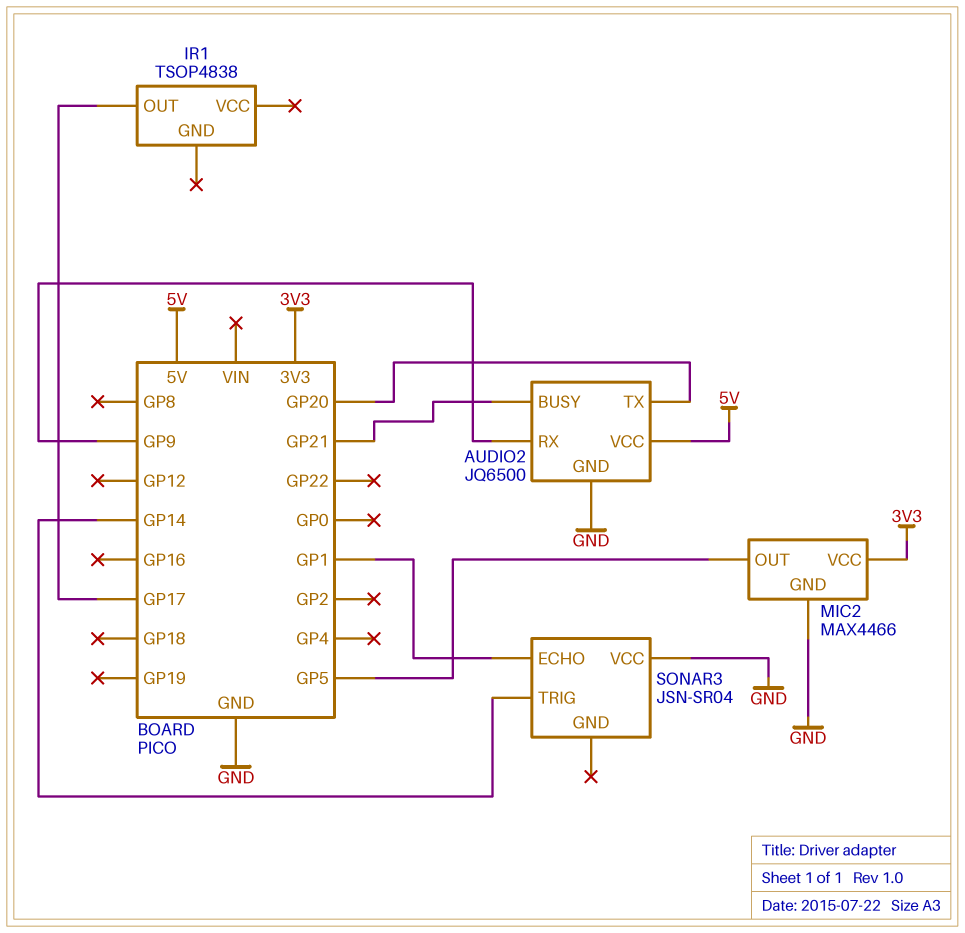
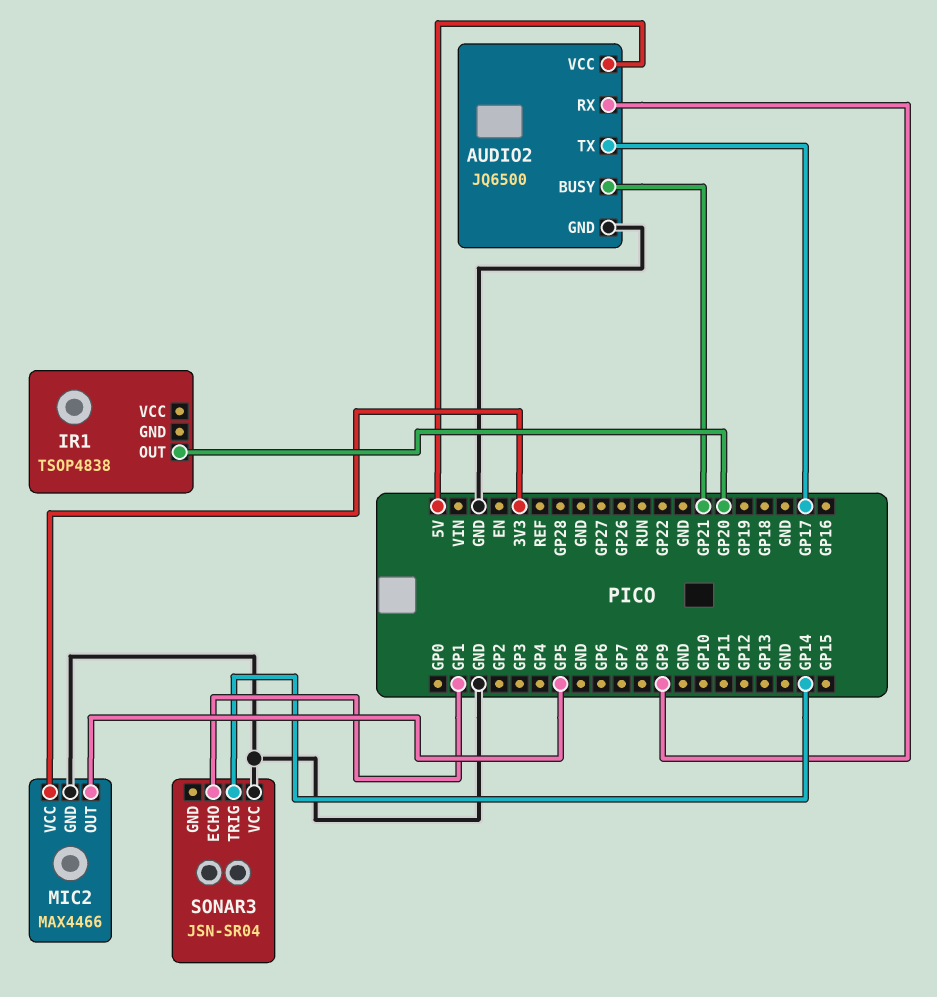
AUDIO2 pin TX: GP20 -> GP17
IR1 pin OUT: GP17 -> GP20

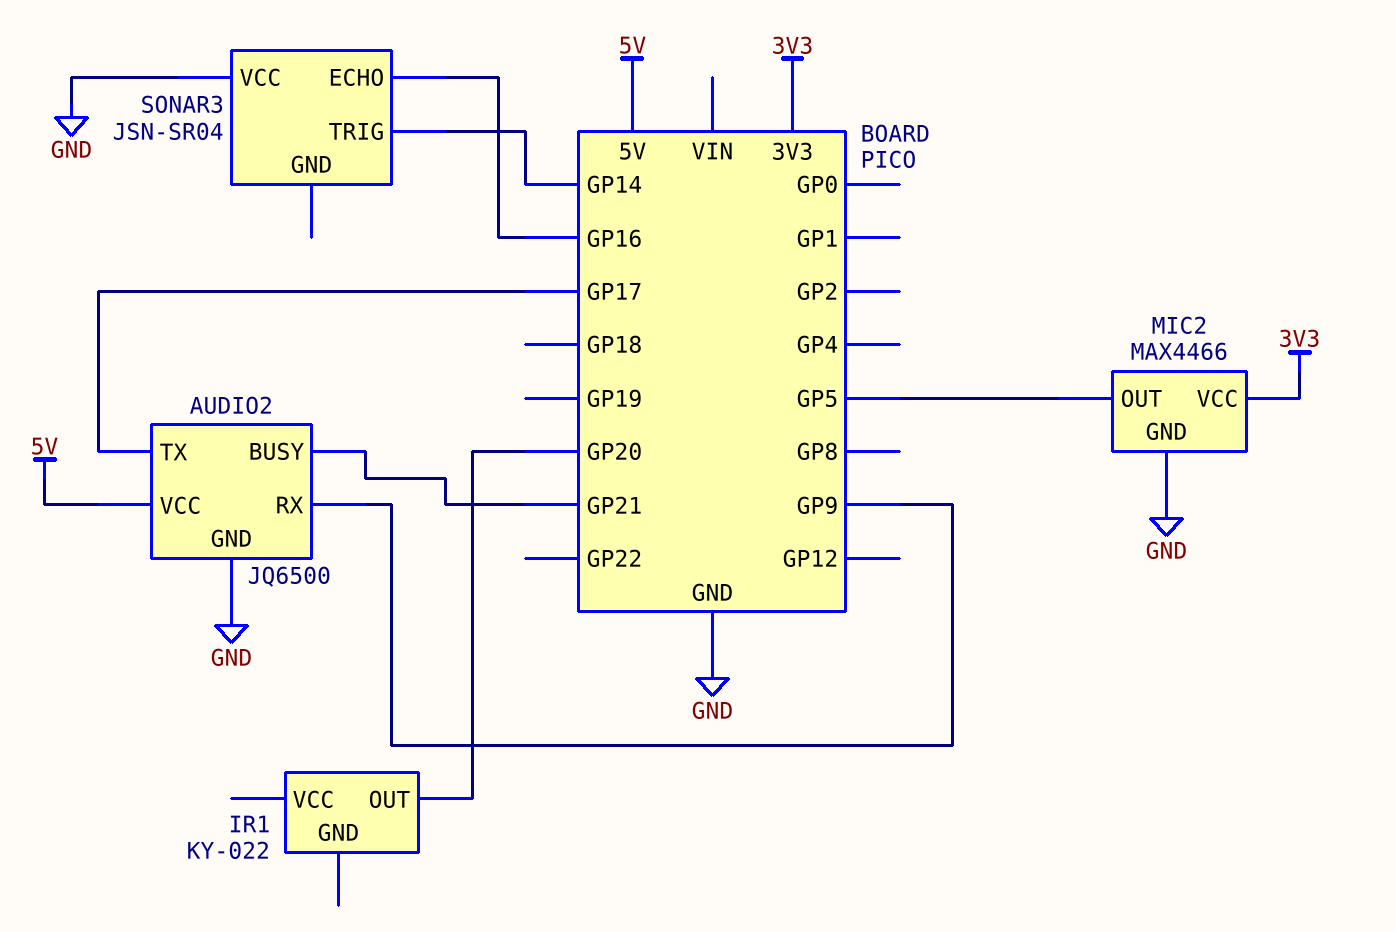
IR1: TSOP4838 -> KY-022
SONAR3 pin ECHO: GP1 -> GP16

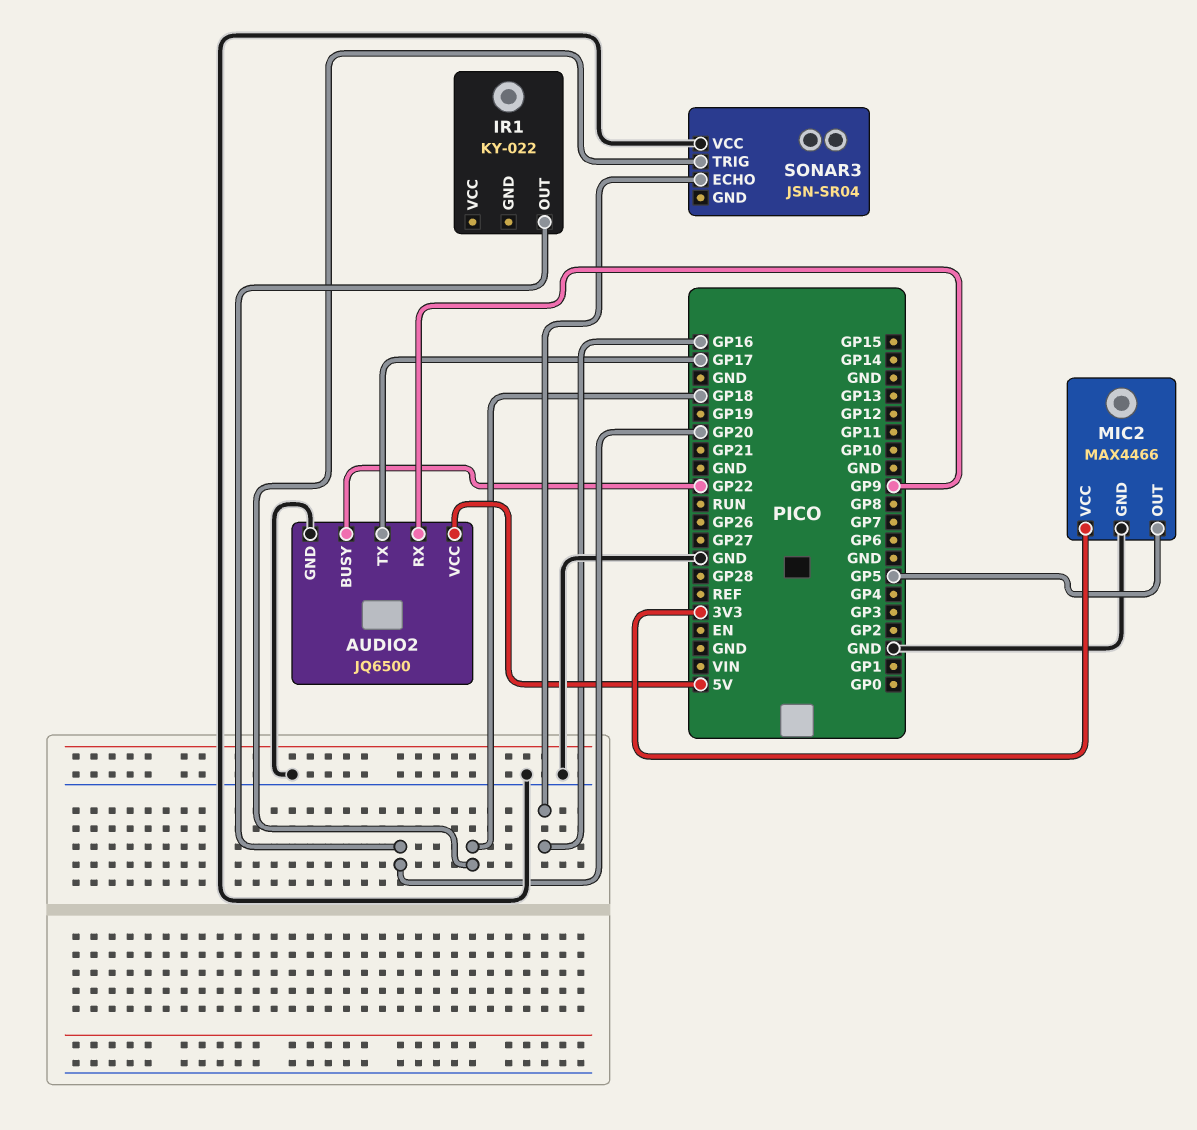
AUDIO2 pin BUSY: GP21 -> GP22
SONAR3 pin TRIG: GP14 -> GP18

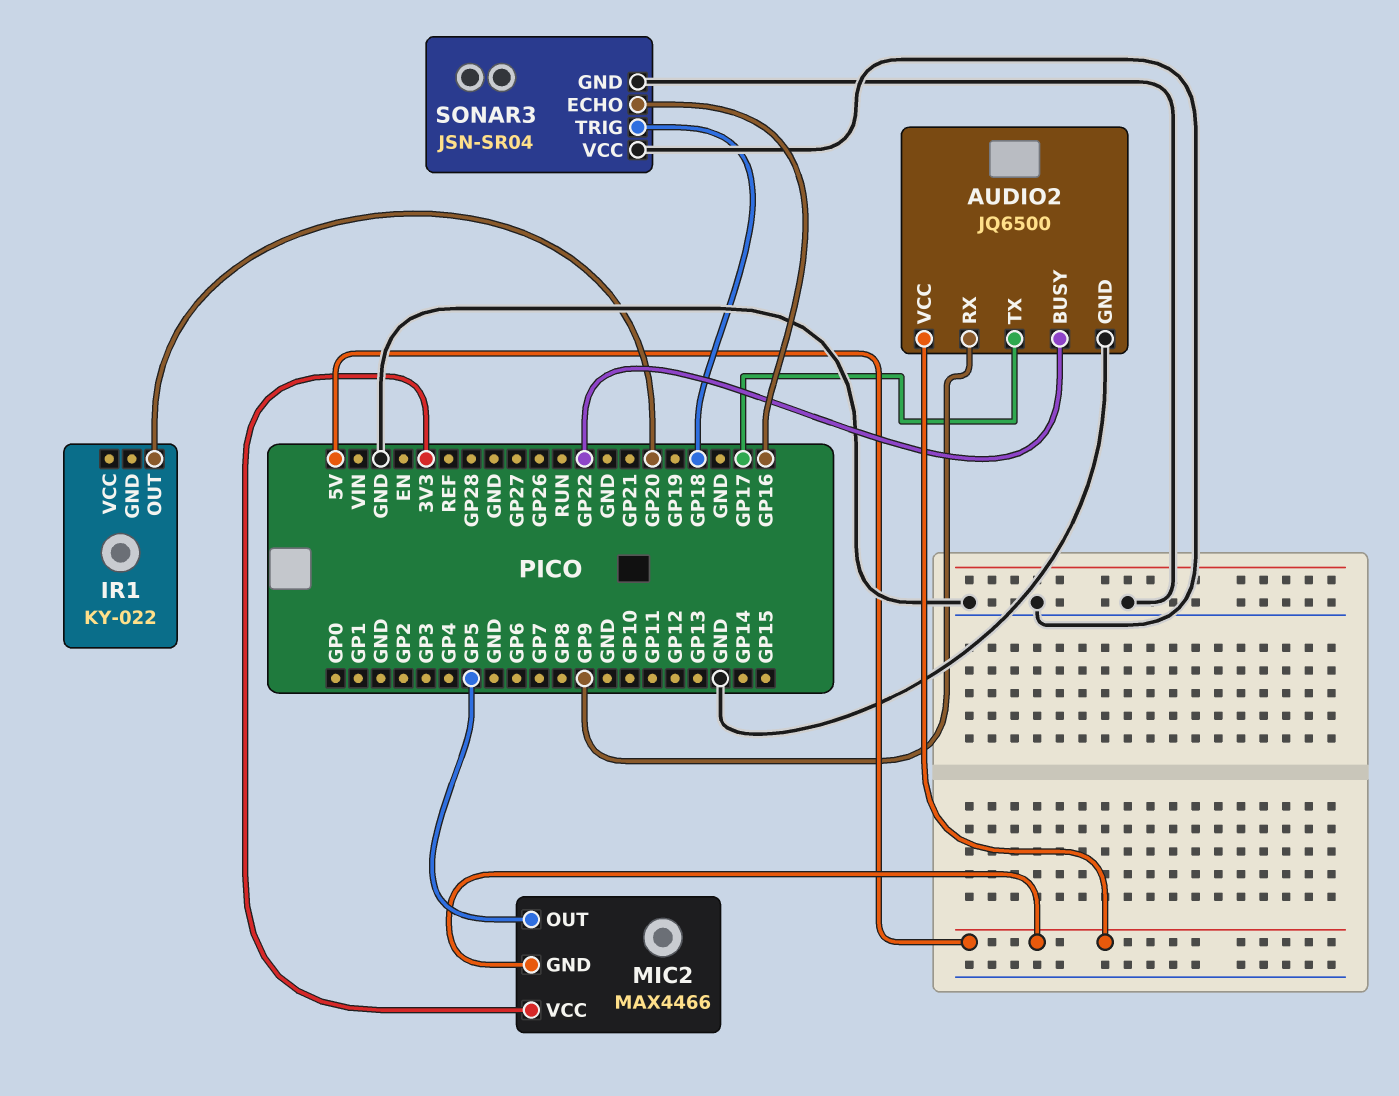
MIC2 pin GND: GND -> 5V
SONAR3 pin GND: none -> GND

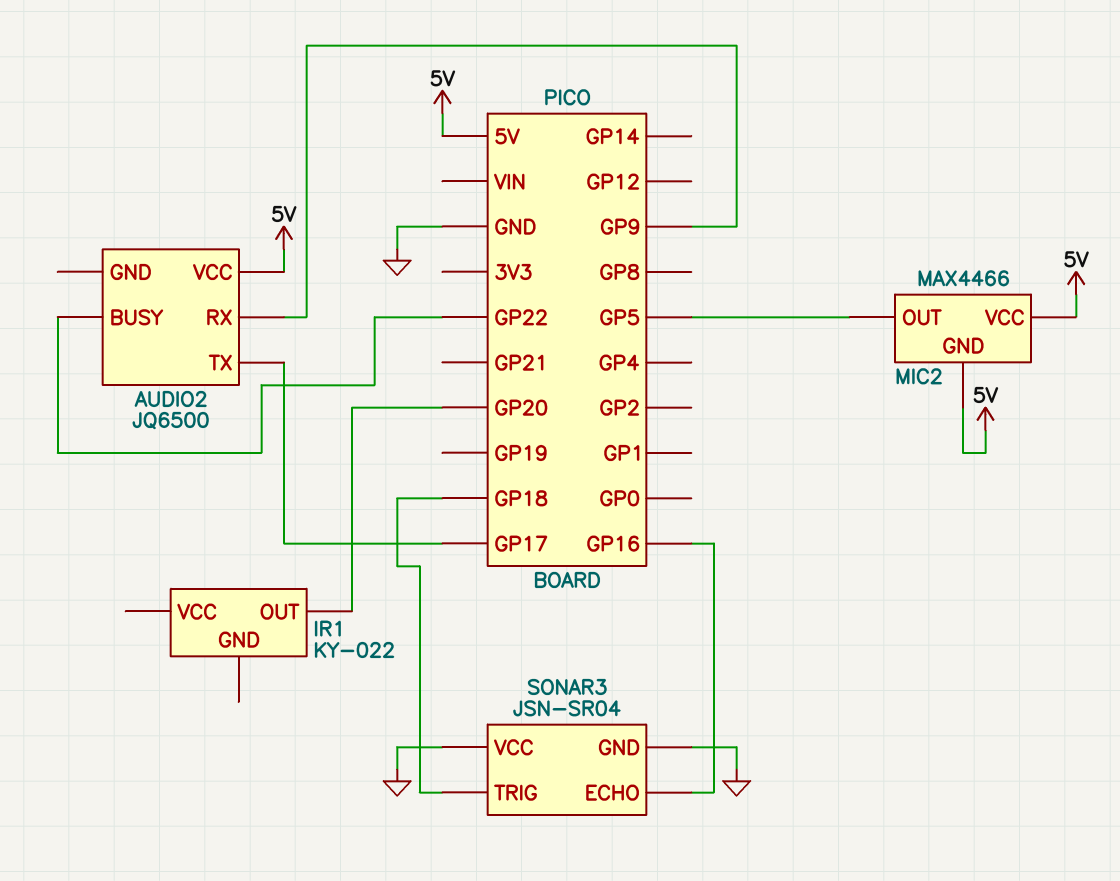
AUDIO2 pin GND: GND -> none
MIC2 pin VCC: 3V3 -> 5V

